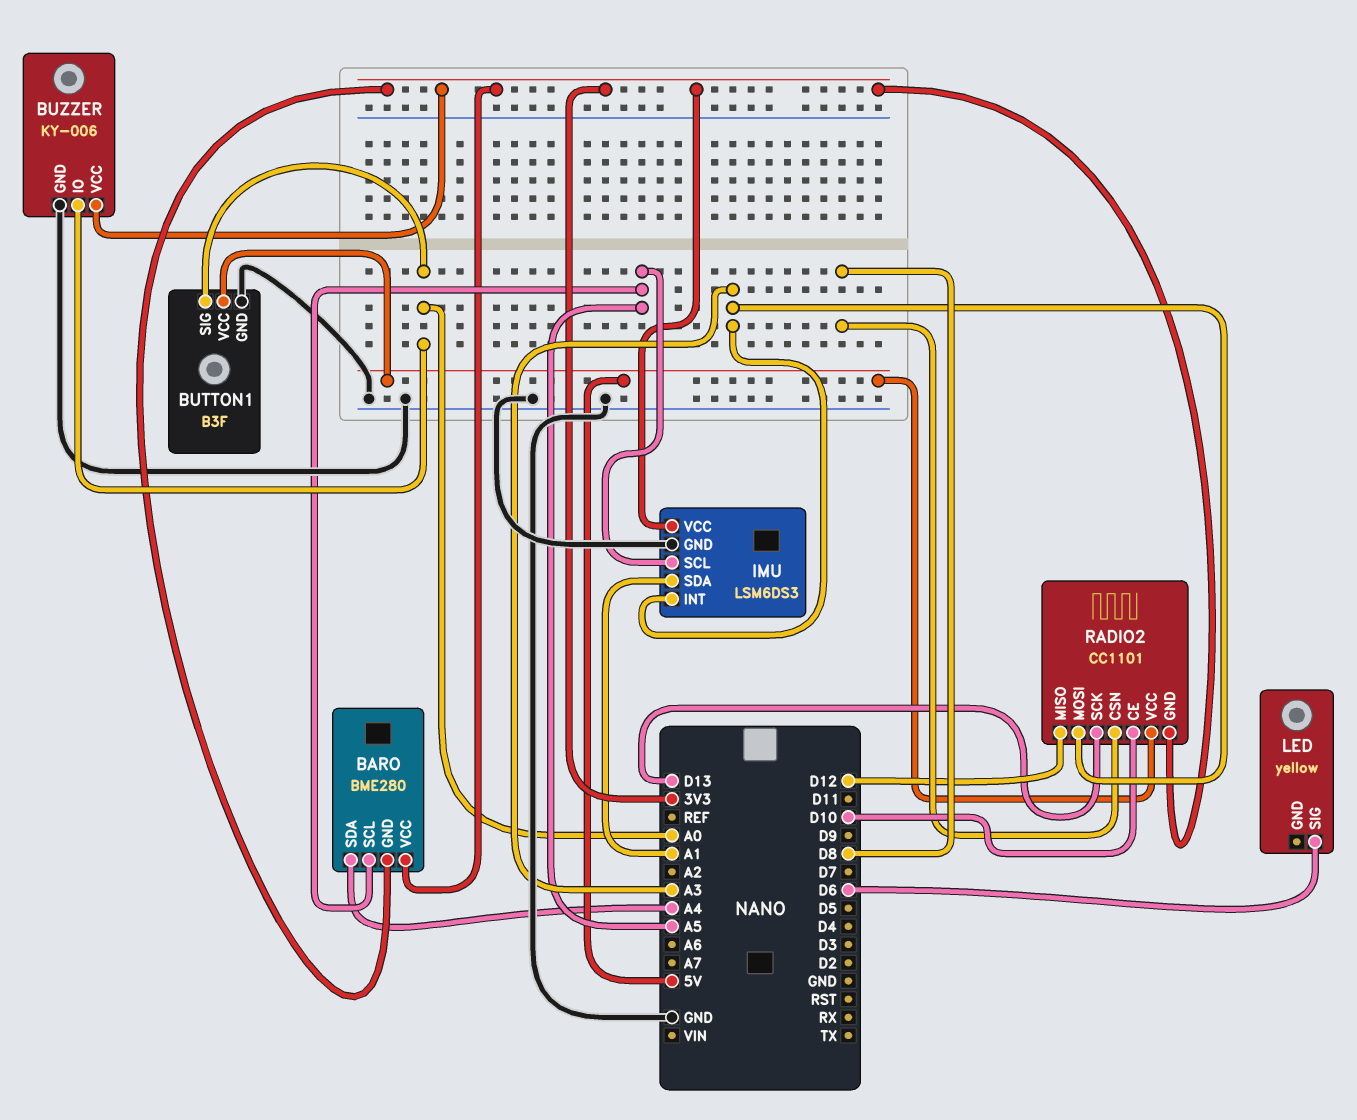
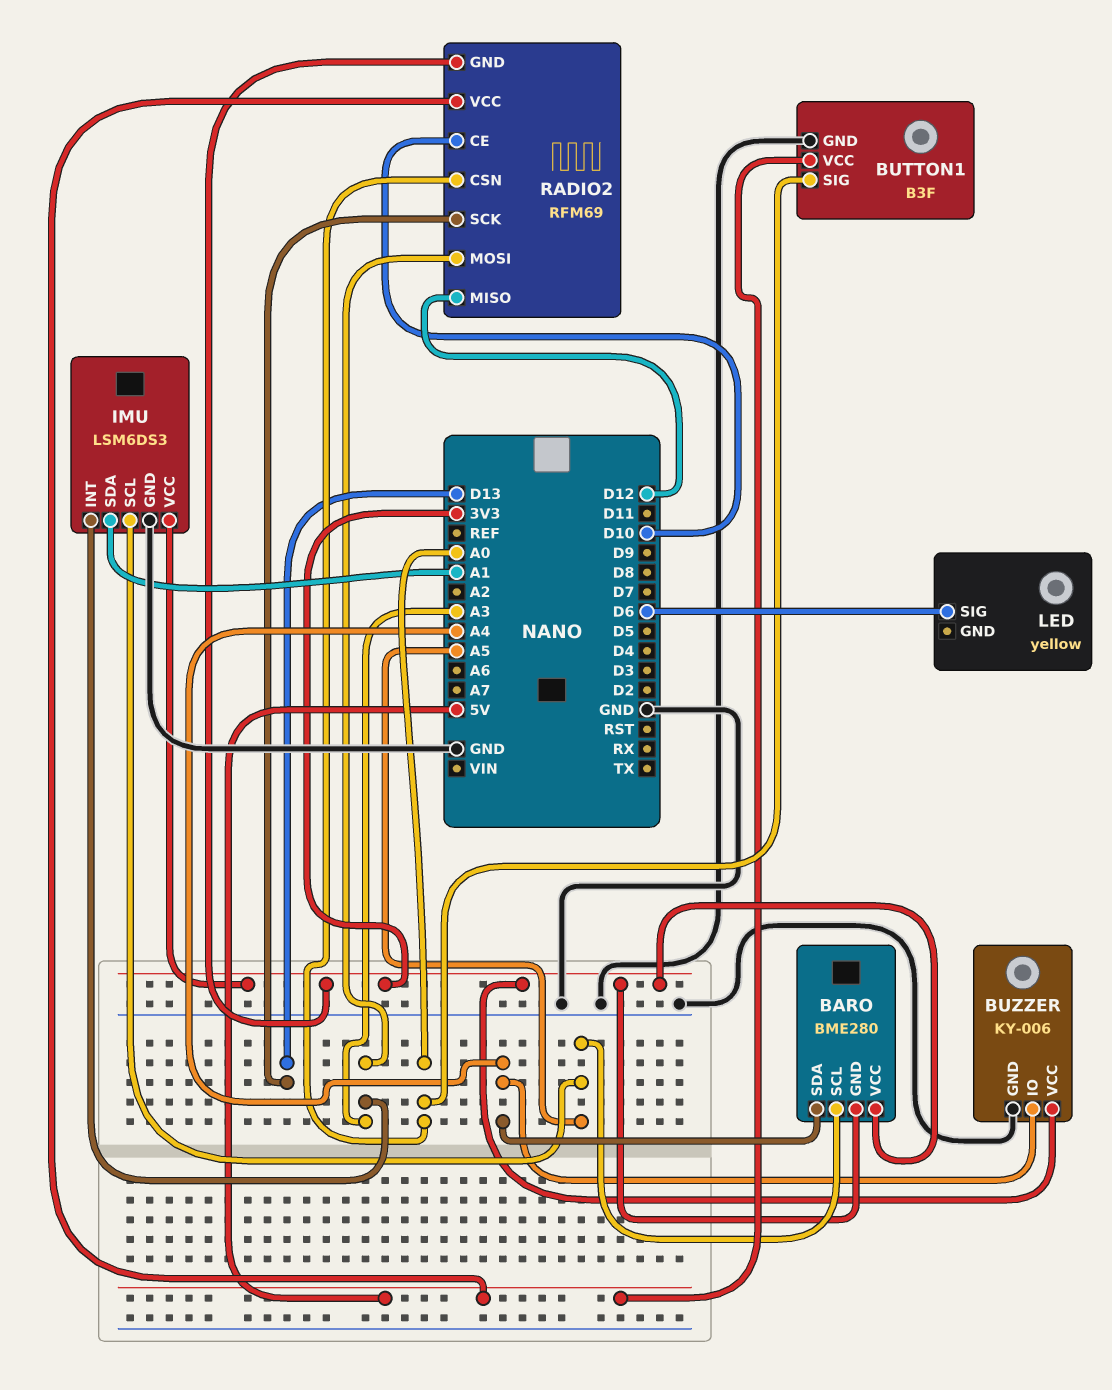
BUZZER pin IO: A0 -> A4
RADIO2: CC1101 -> RFM69
RADIO2 pin CSN: D8 -> A0

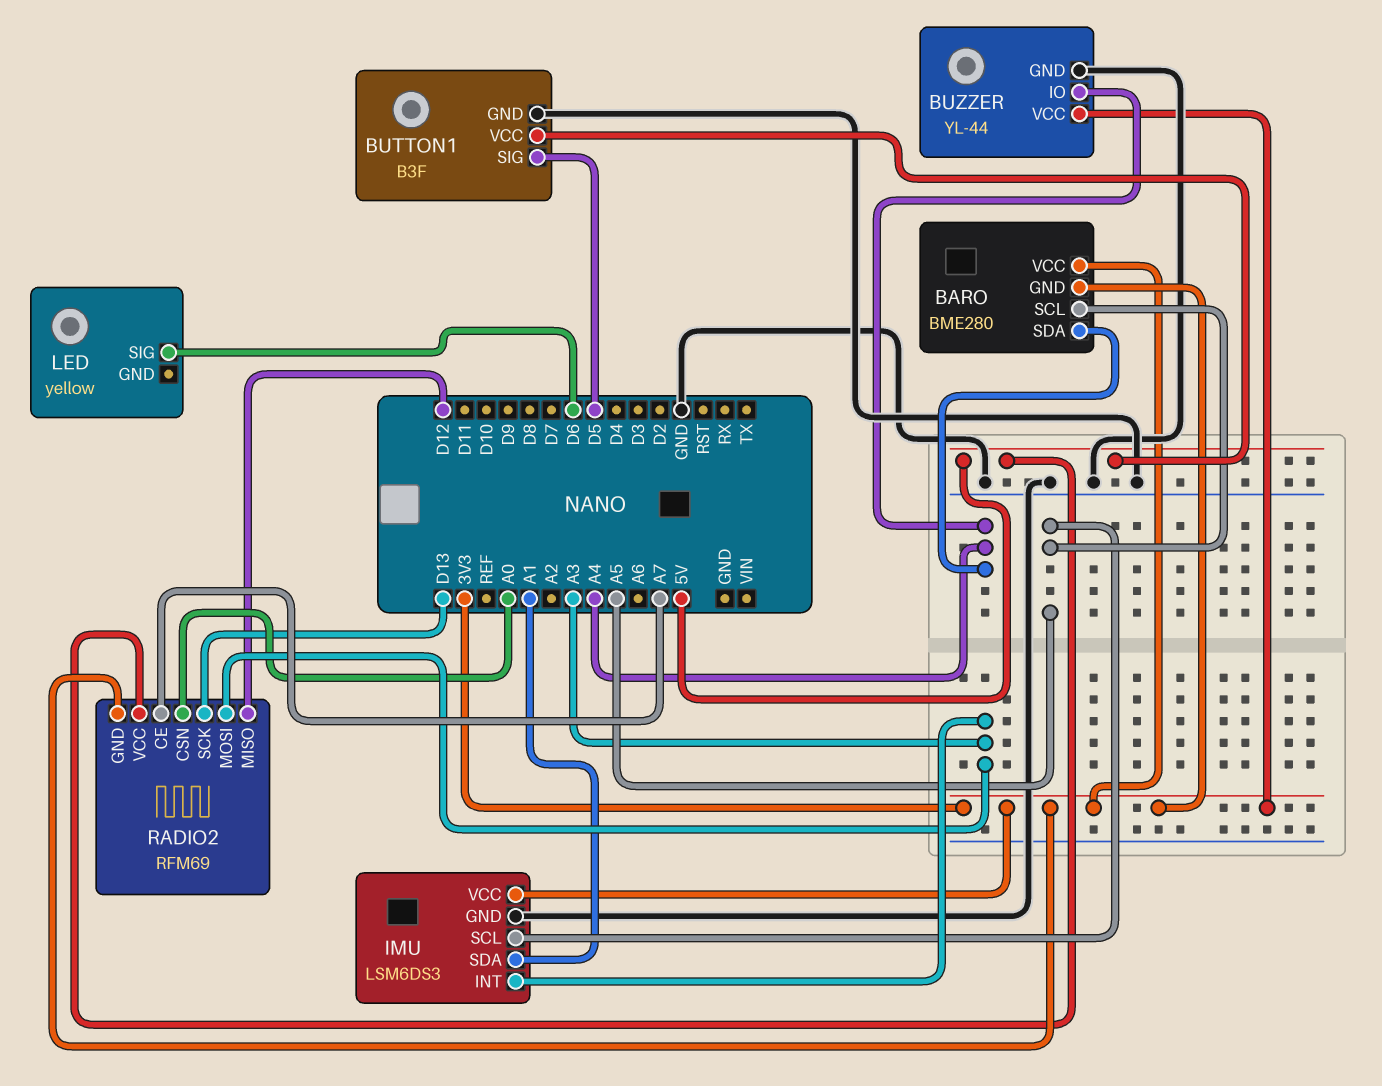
BUTTON1 pin SIG: A0 -> D5
BUZZER: KY-006 -> YL-44
RADIO2 pin CE: D10 -> A7

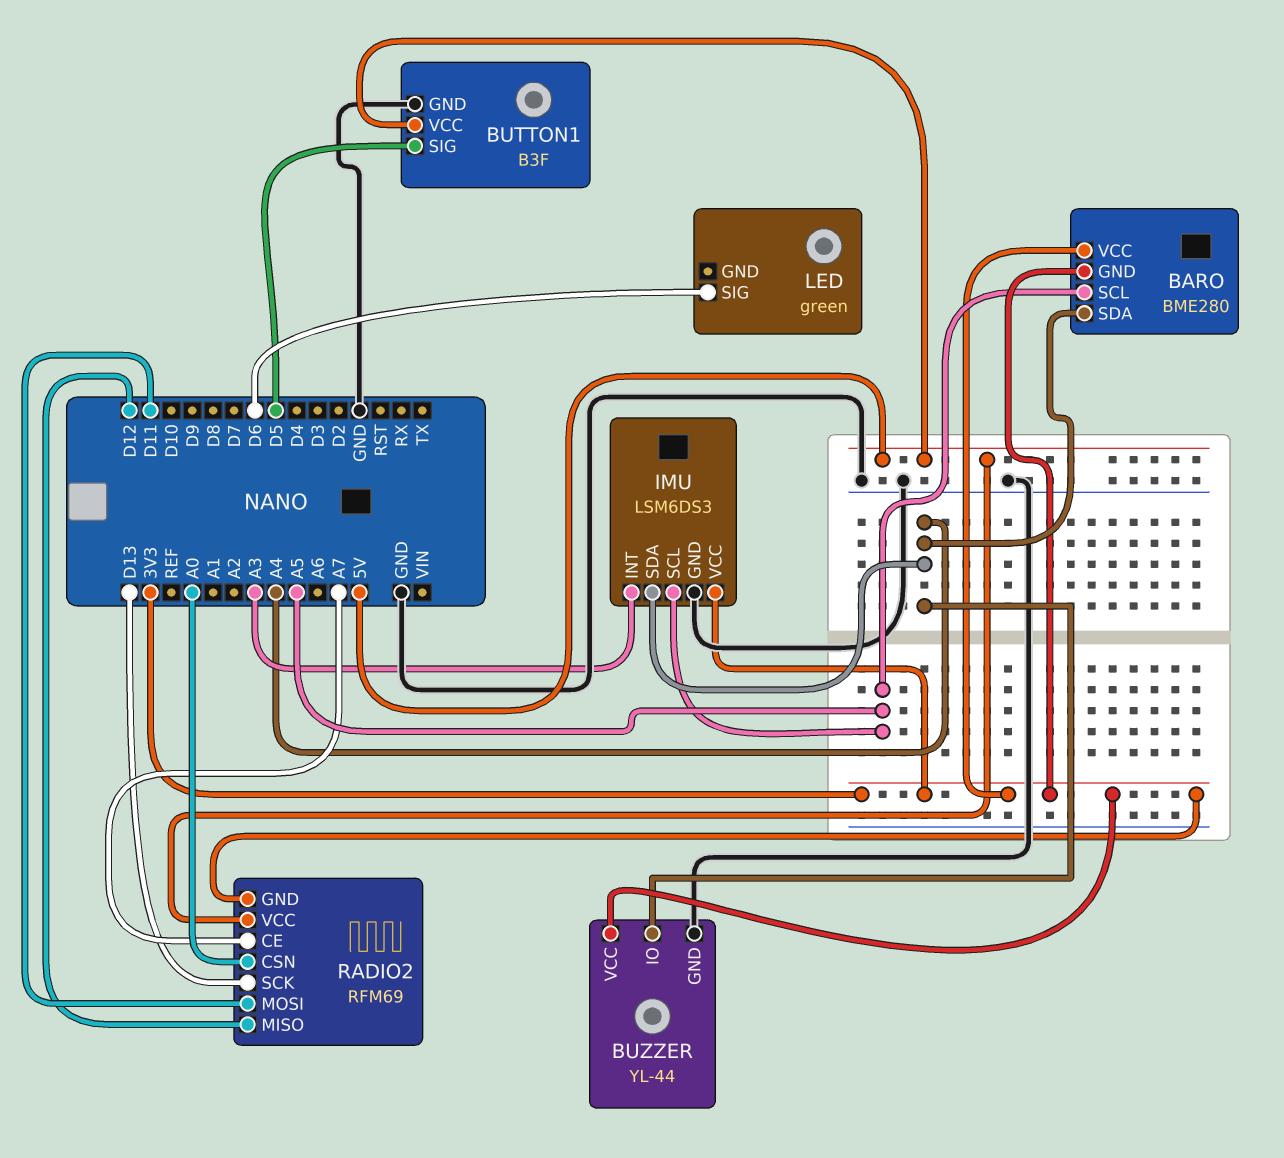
IMU pin SDA: A1 -> A4
LED: yellow -> green
RADIO2 pin MOSI: A3 -> D11

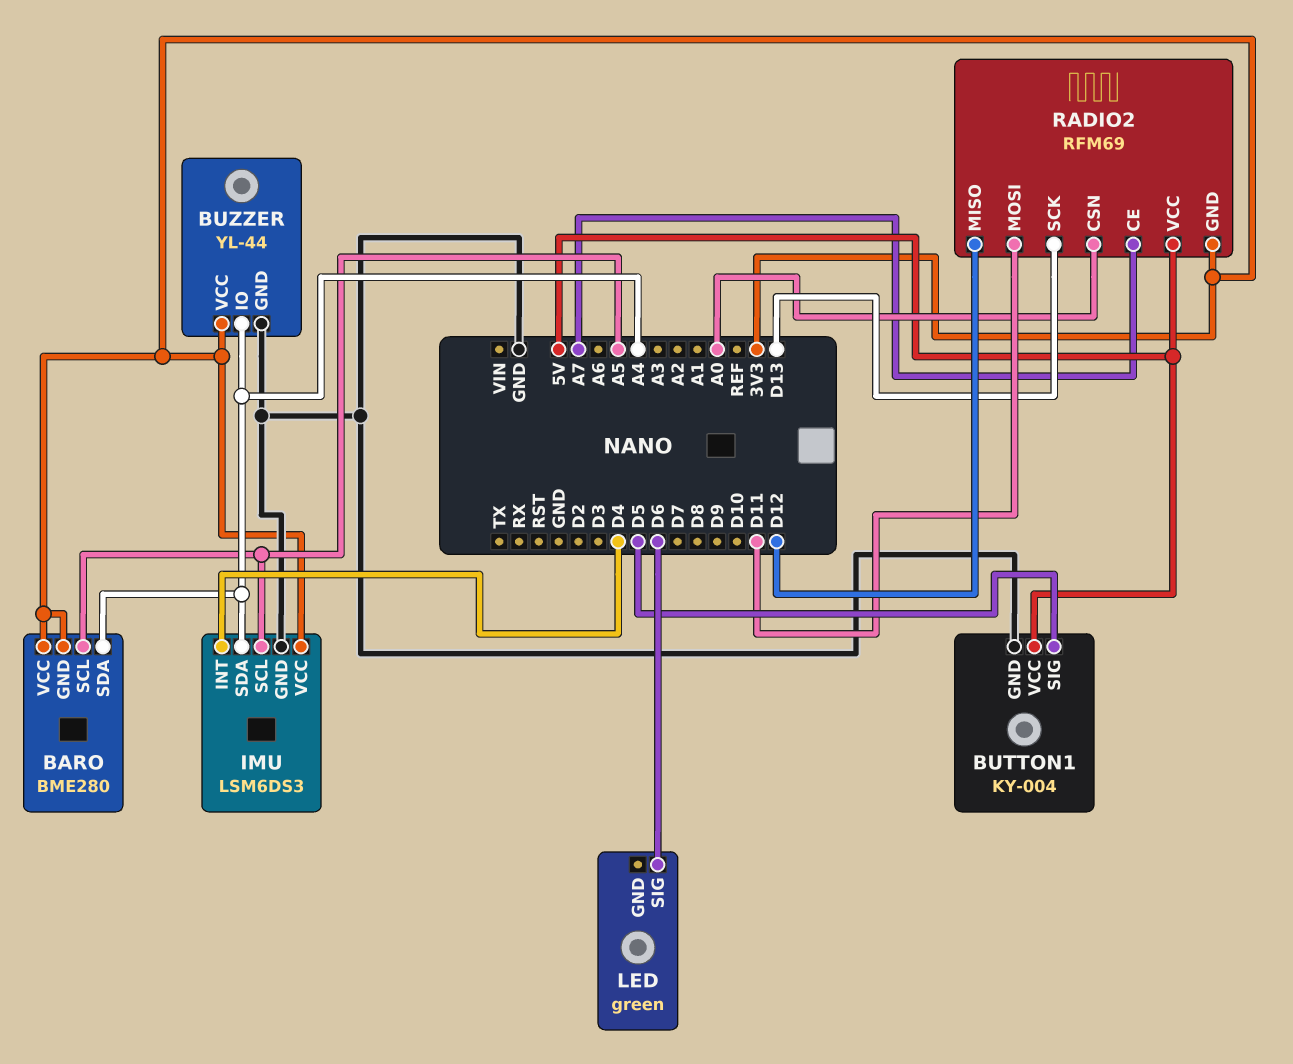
BUTTON1: B3F -> KY-004
IMU pin INT: A3 -> D4

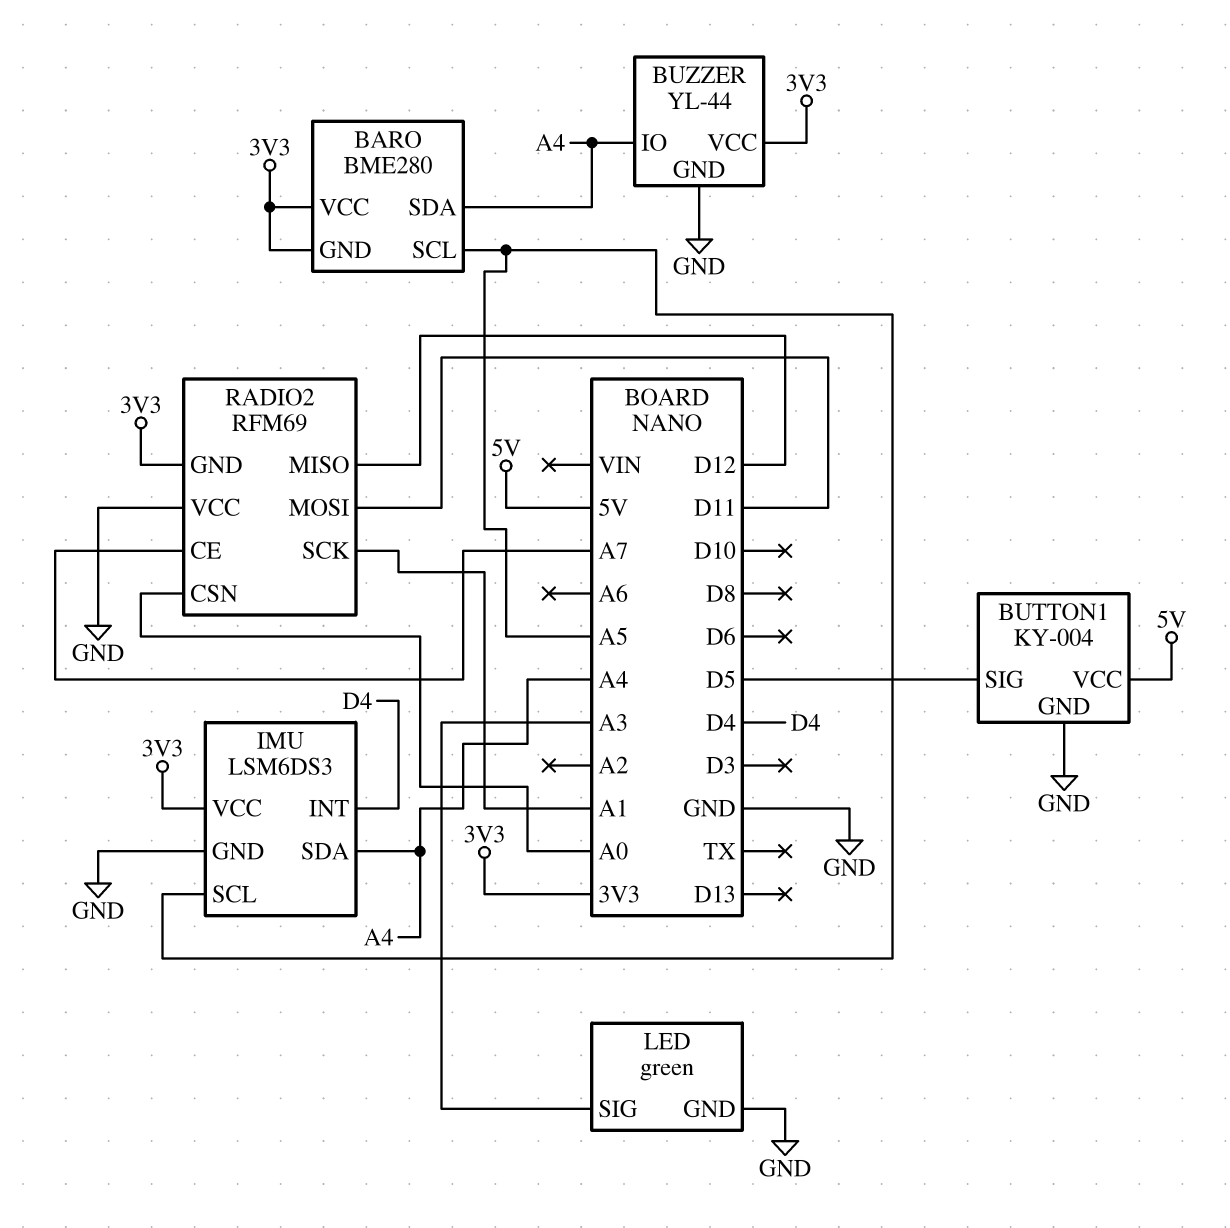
LED pin GND: none -> GND
LED pin SIG: D6 -> A3
RADIO2 pin SCK: D13 -> A1
RADIO2 pin VCC: 5V -> GND

